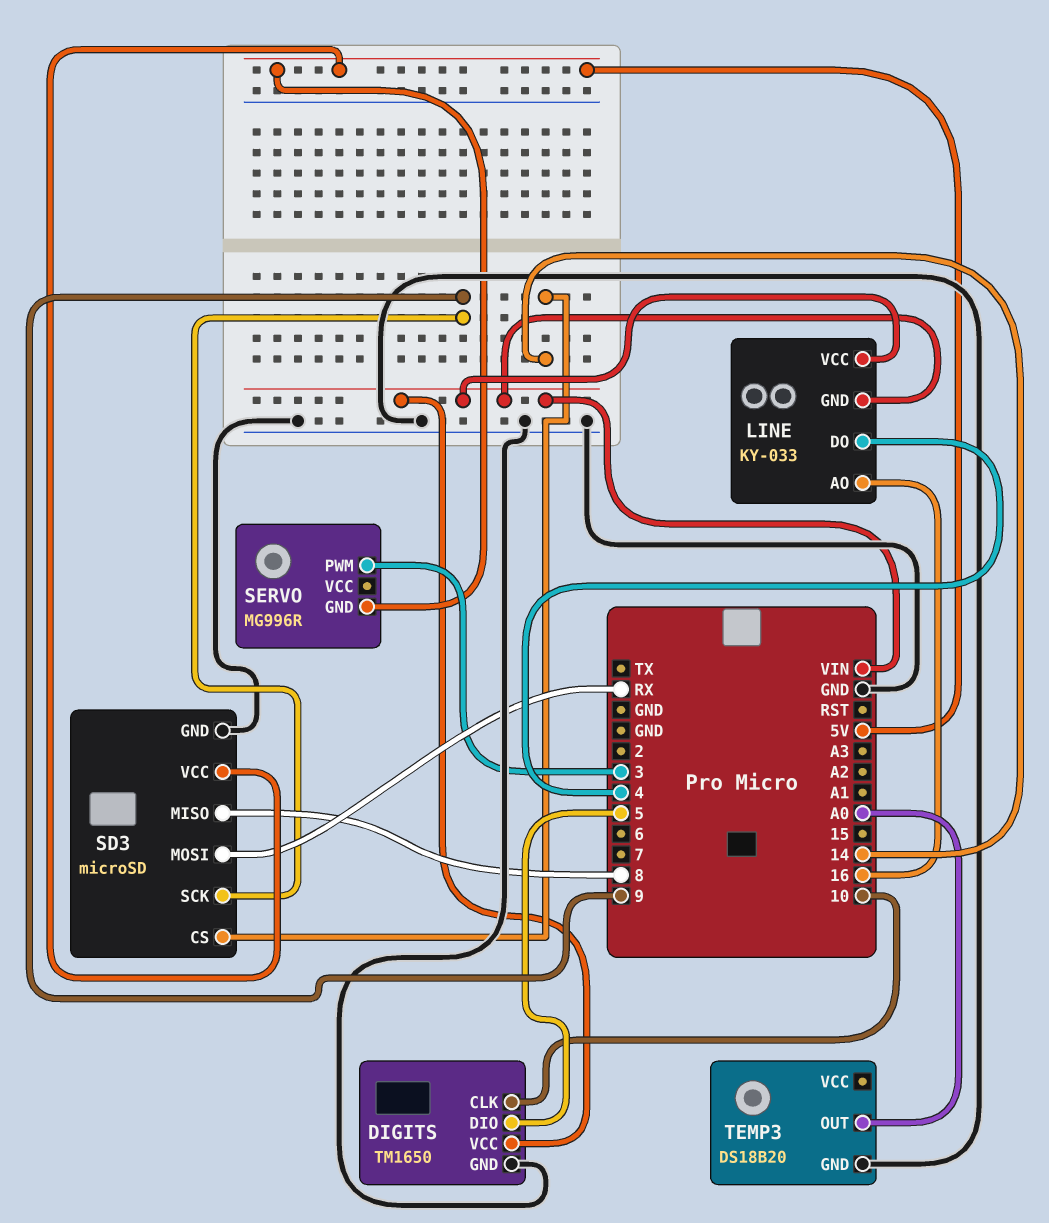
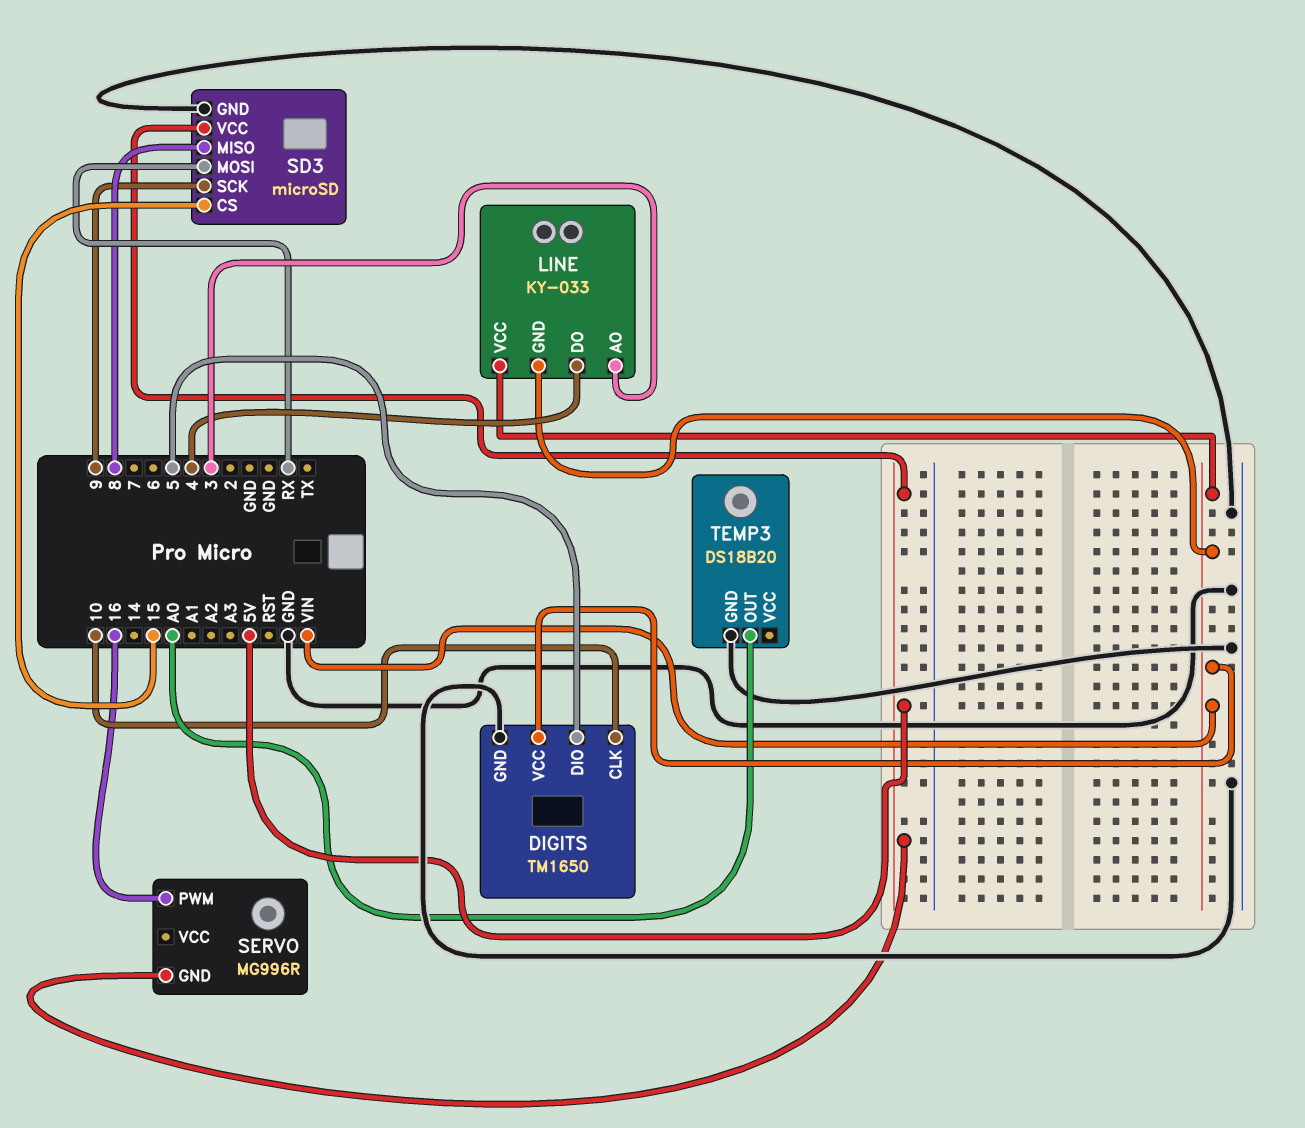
LINE pin AO: 16 -> 3
SD3 pin CS: 14 -> 15
SERVO pin PWM: 3 -> 16

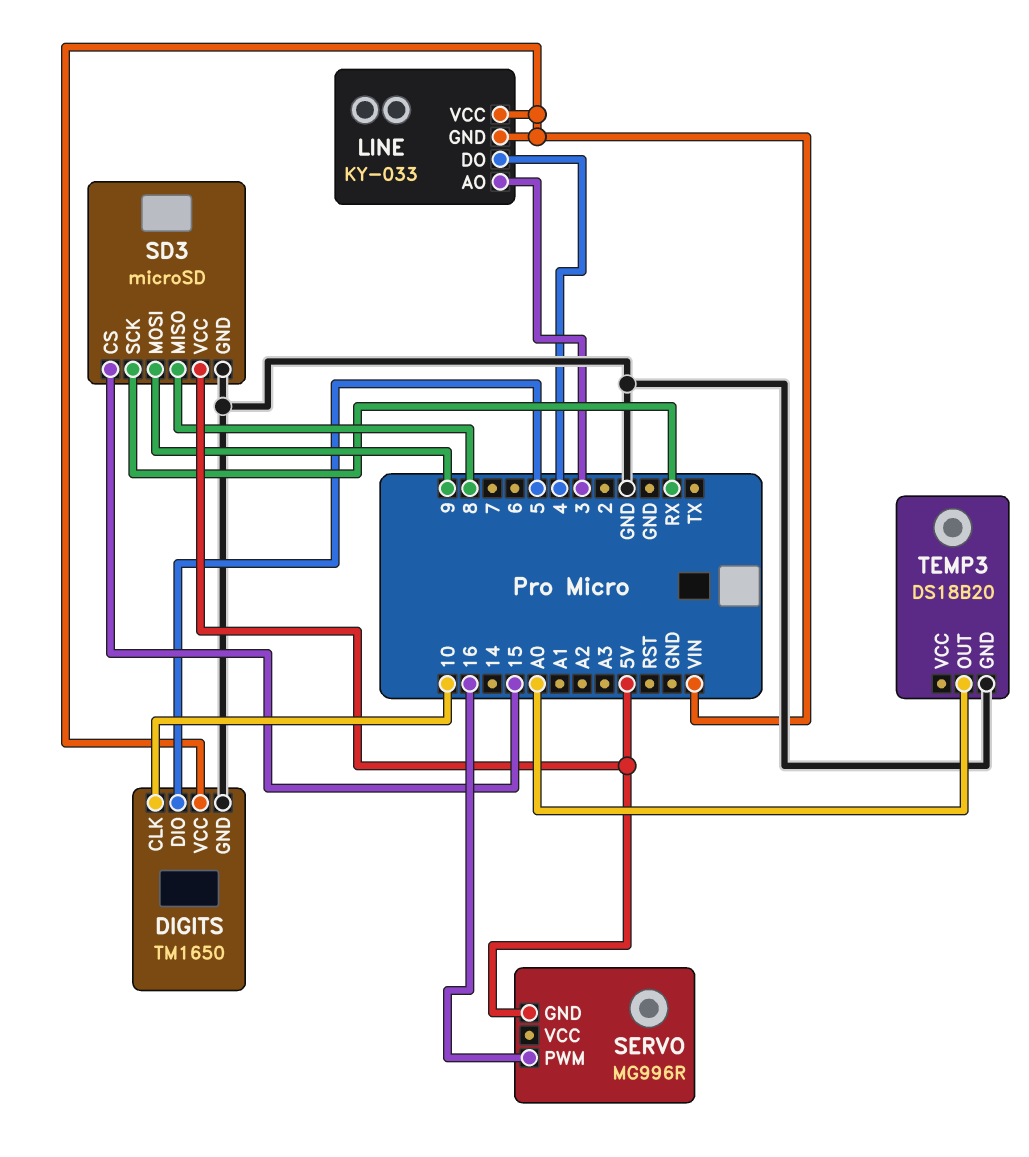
SD3 pin MOSI: RX -> 9
SD3 pin SCK: 9 -> RX

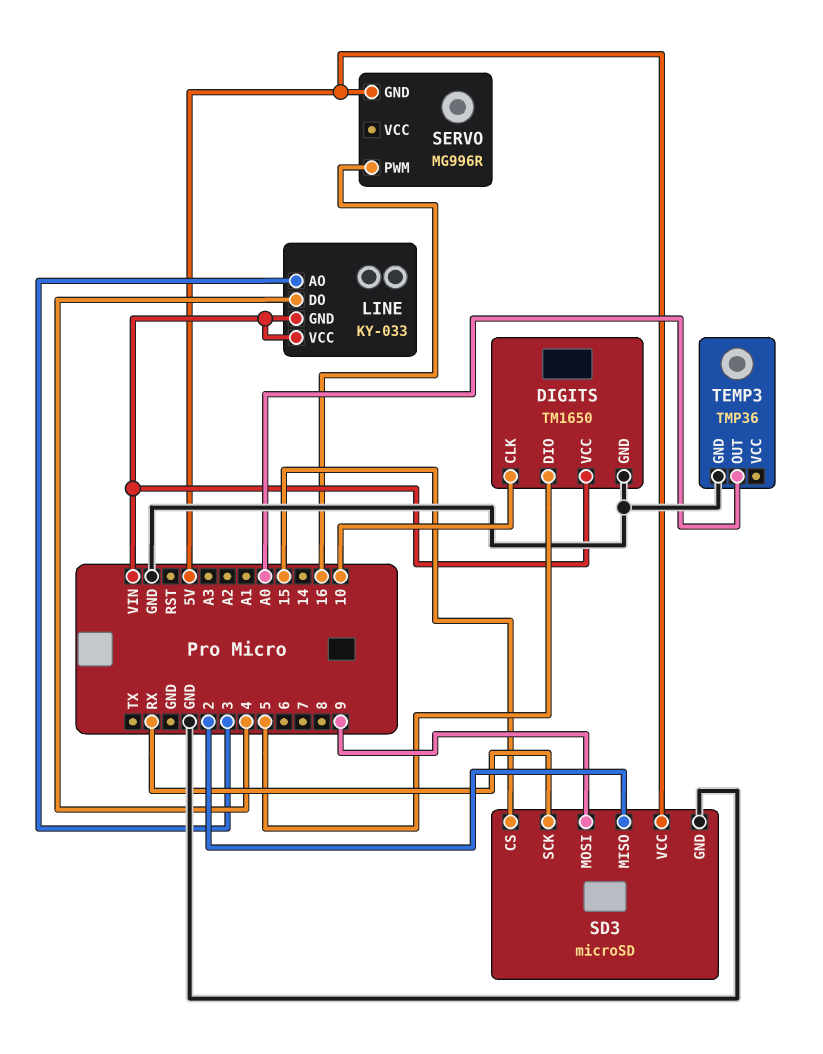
SD3 pin MISO: 8 -> 2
TEMP3: DS18B20 -> TMP36

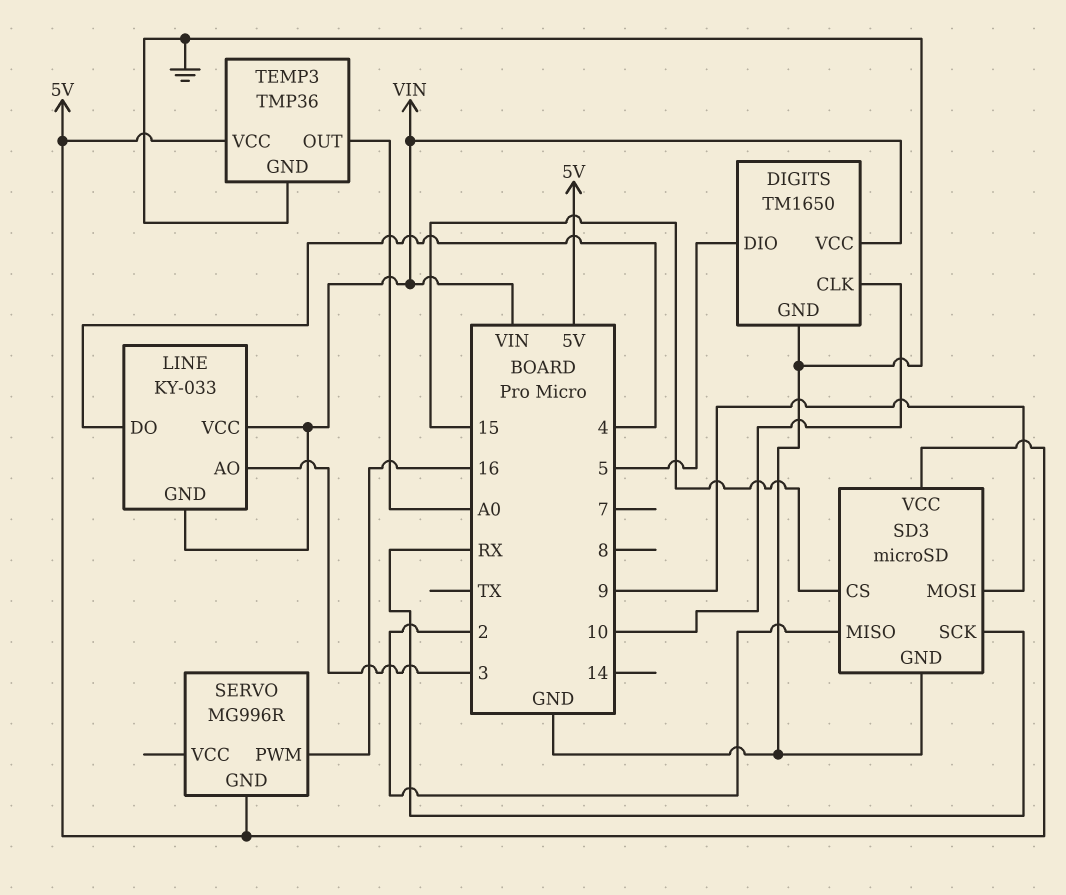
TEMP3 pin VCC: none -> 5V

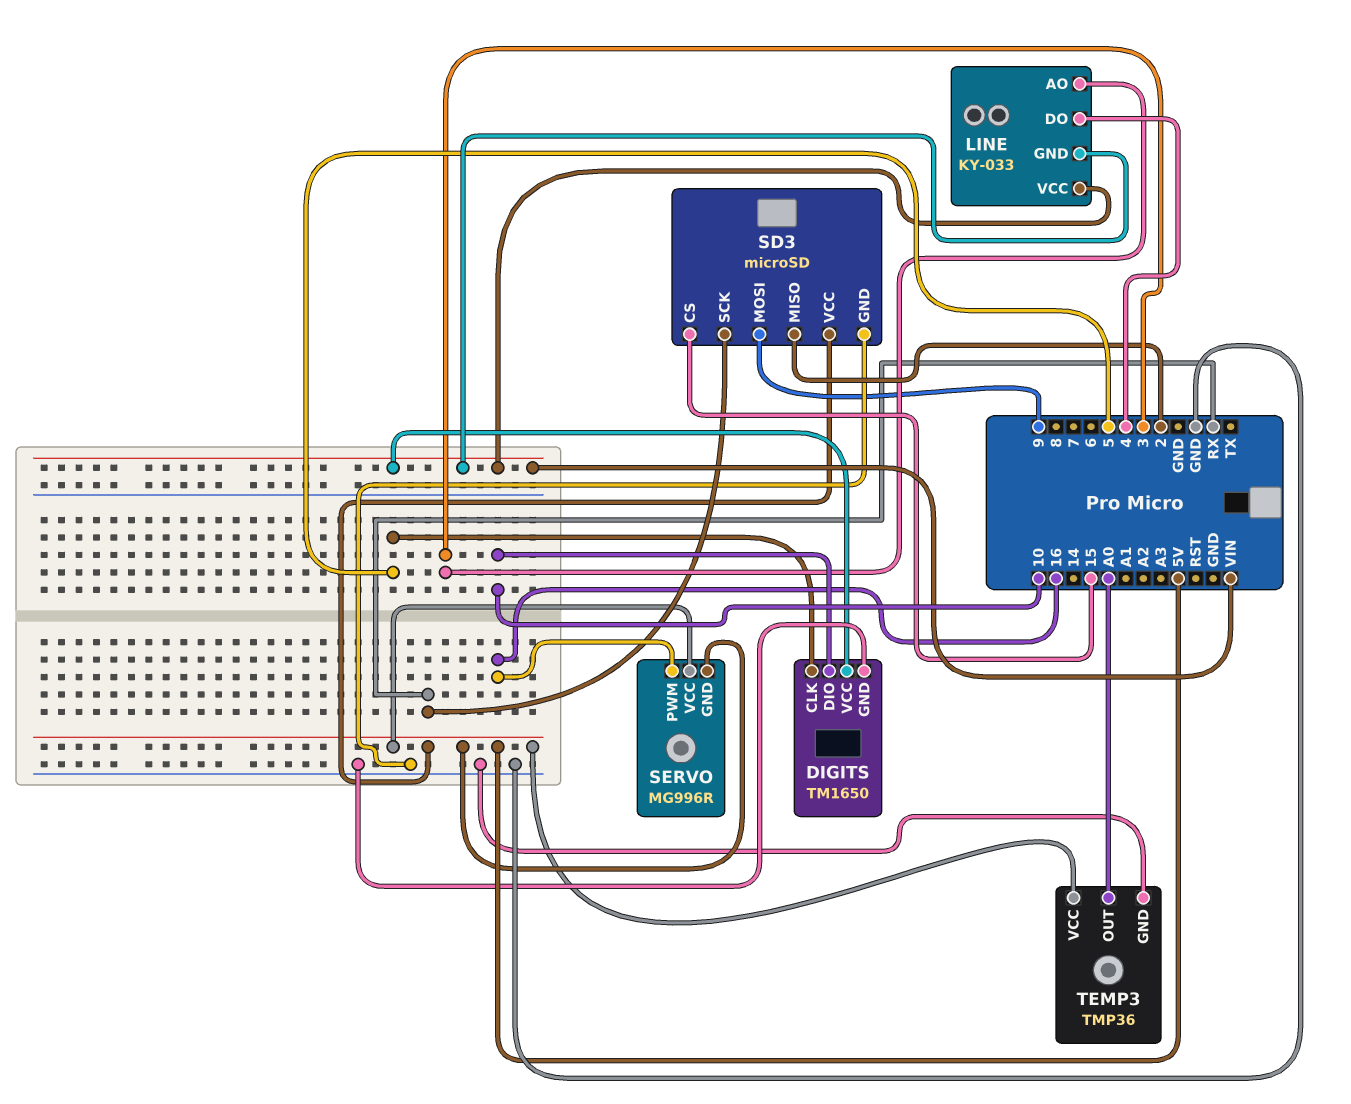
DIGITS pin CLK: 10 -> 5
DIGITS pin DIO: 5 -> 10
SERVO pin VCC: none -> 5V

